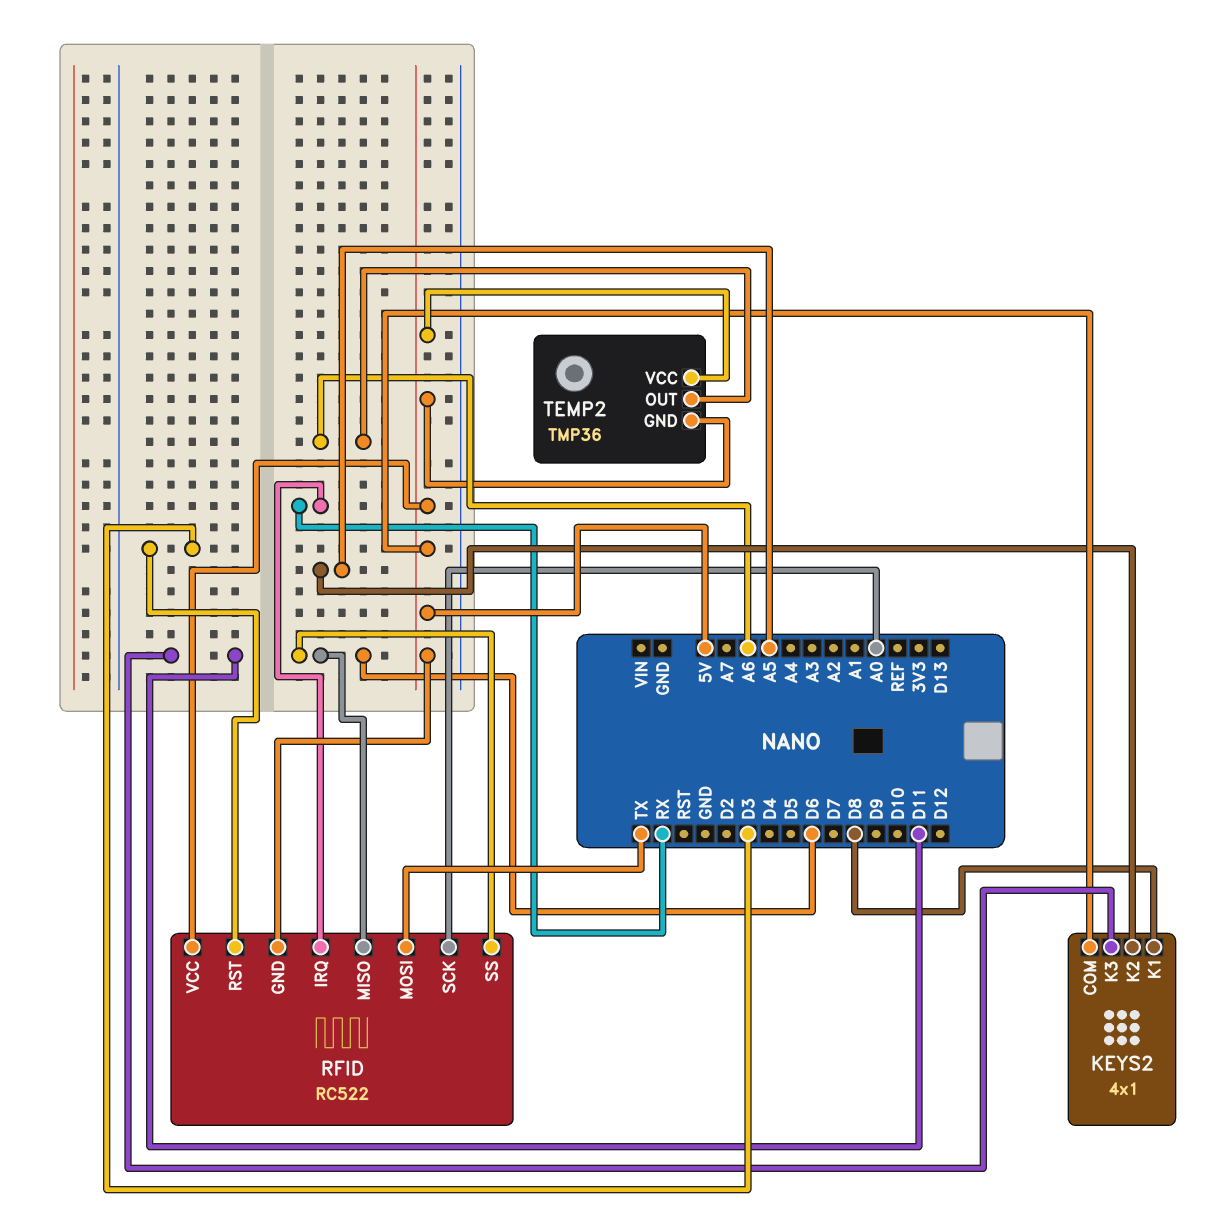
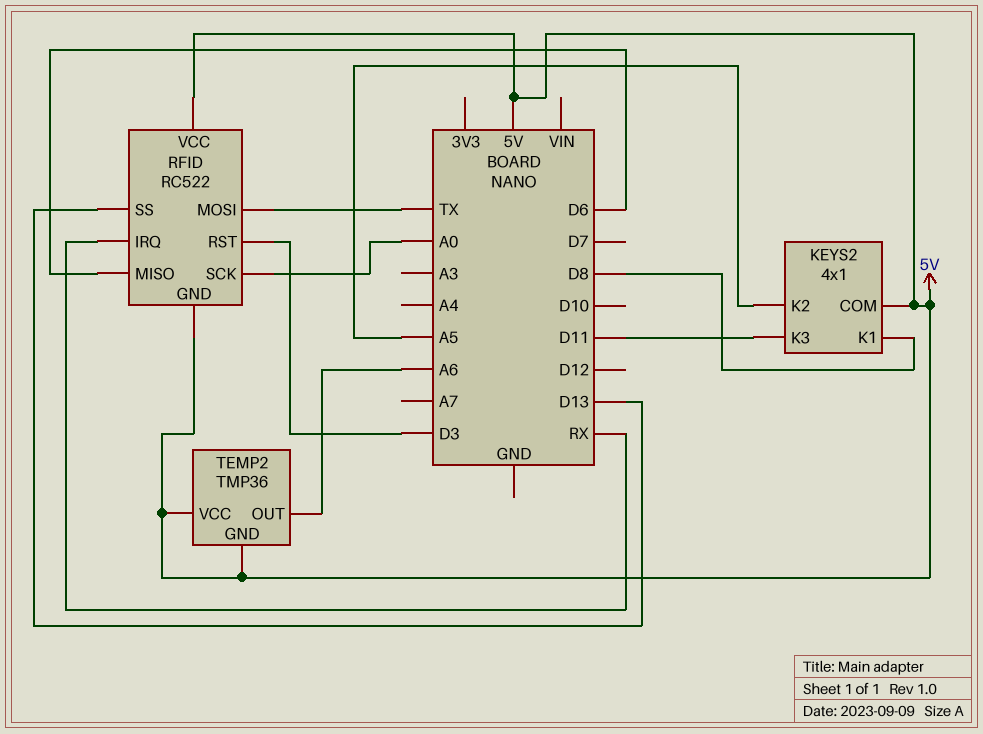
RFID pin SS: D6 -> D13

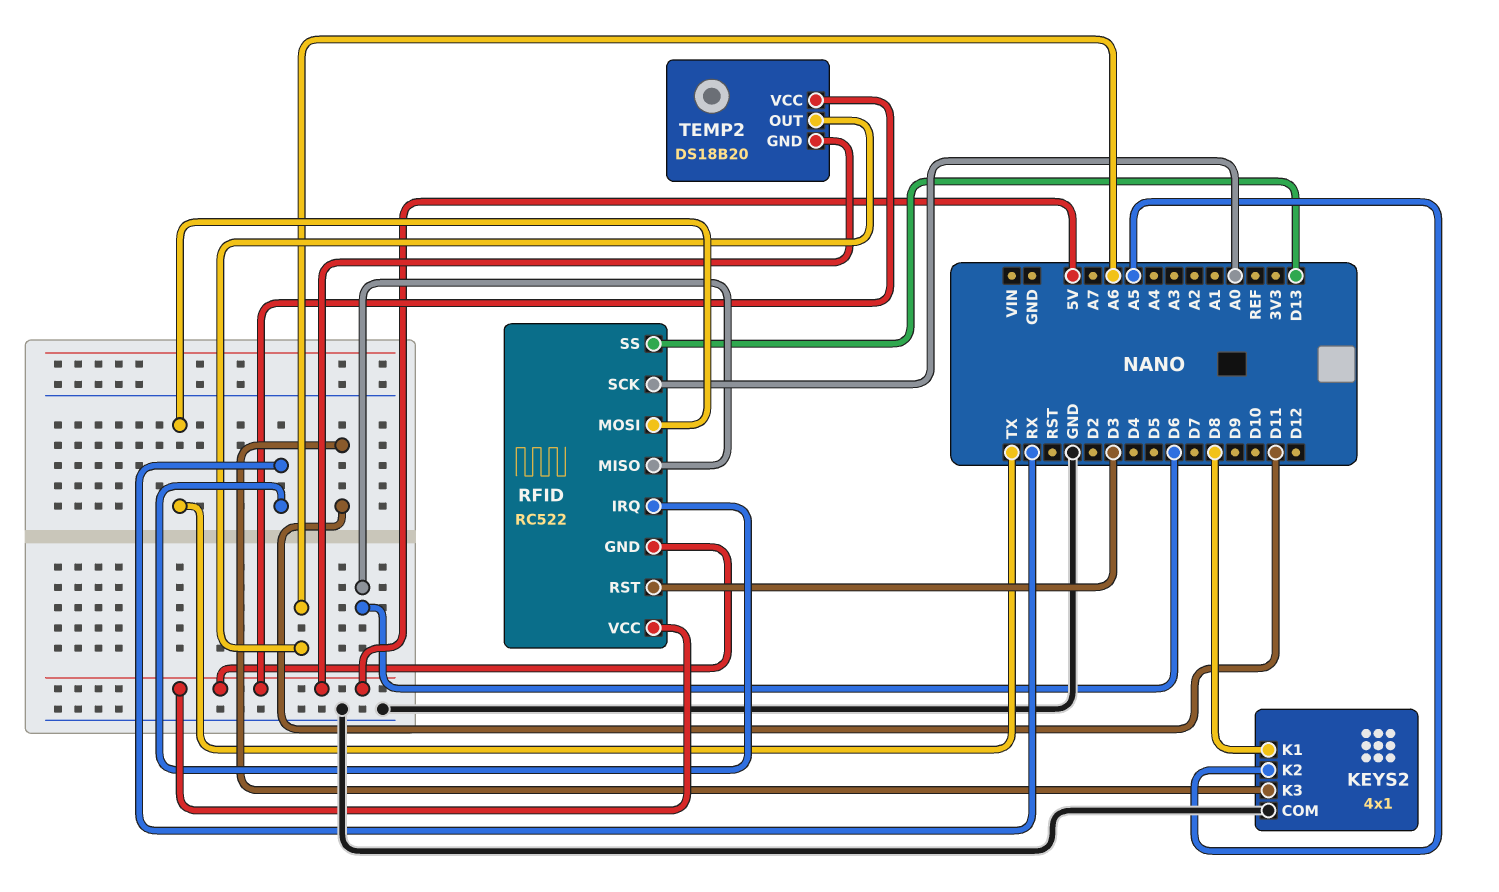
KEYS2 pin COM: 5V -> GND
TEMP2: TMP36 -> DS18B20

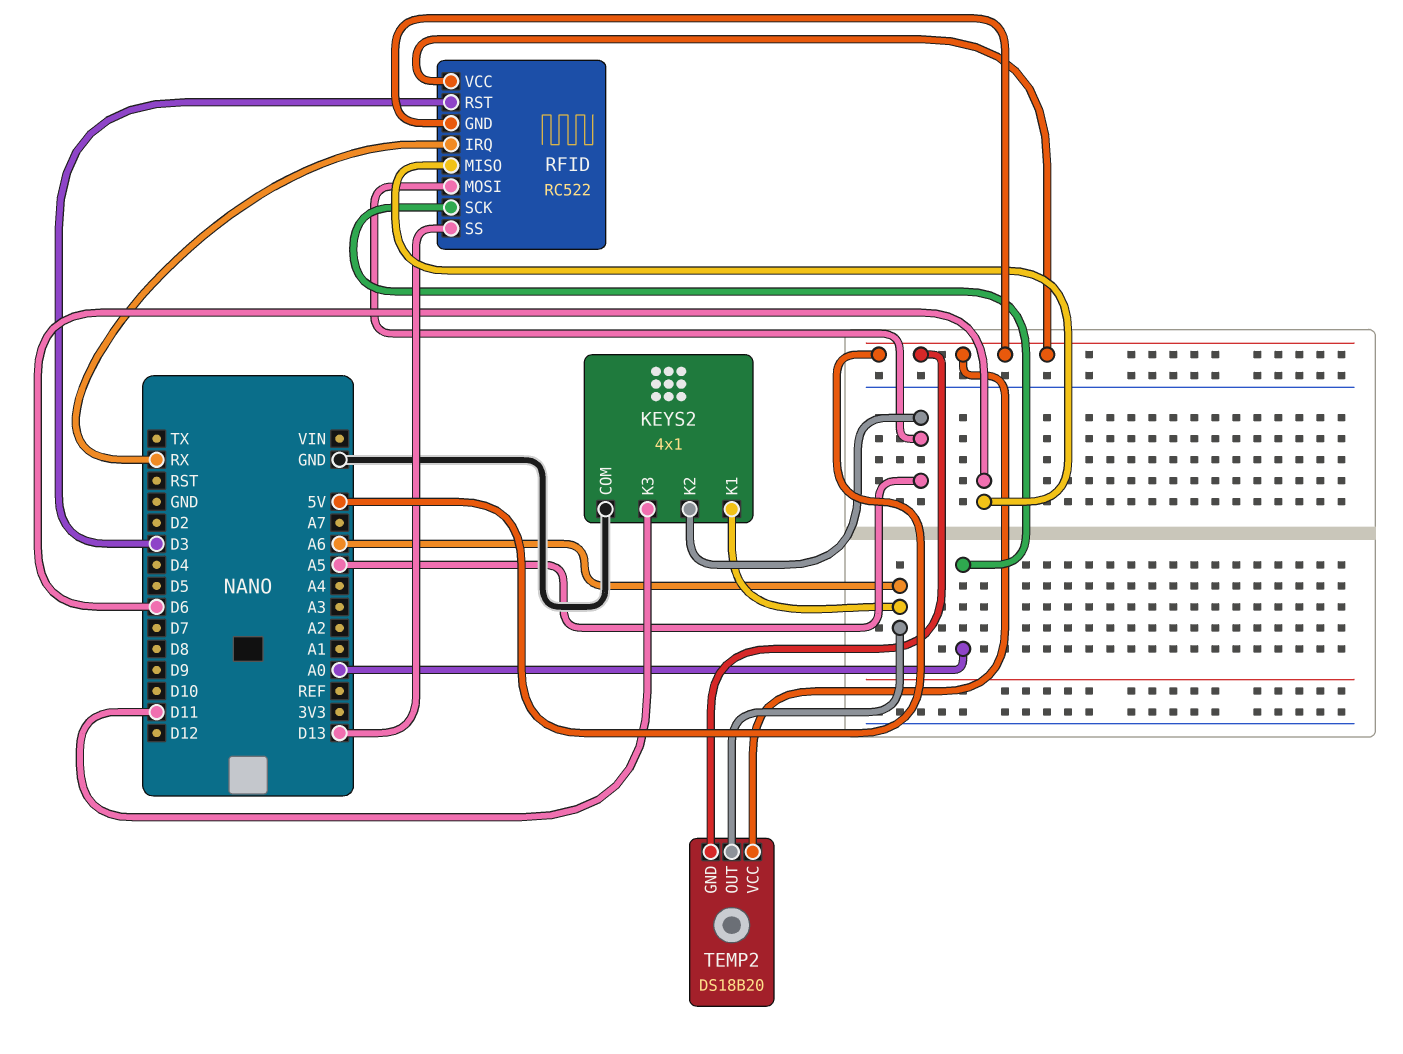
KEYS2 pin K1: D8 -> A6
RFID pin MOSI: TX -> A5

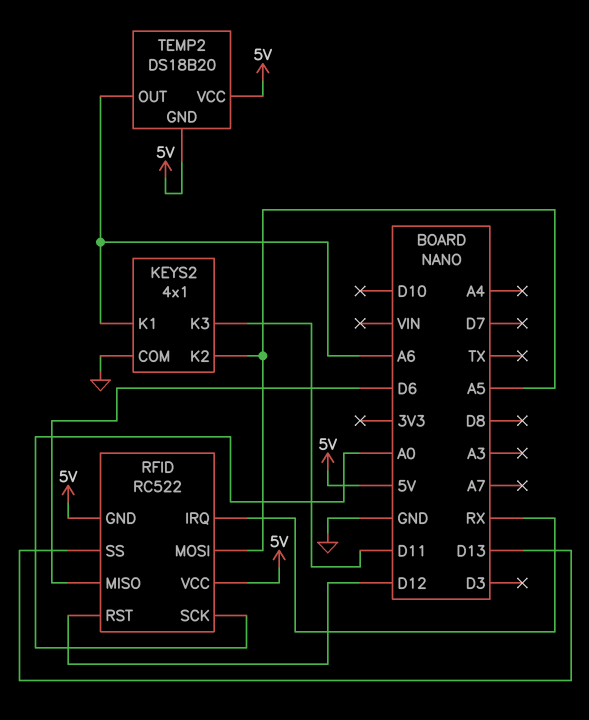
RFID pin RST: D3 -> D12

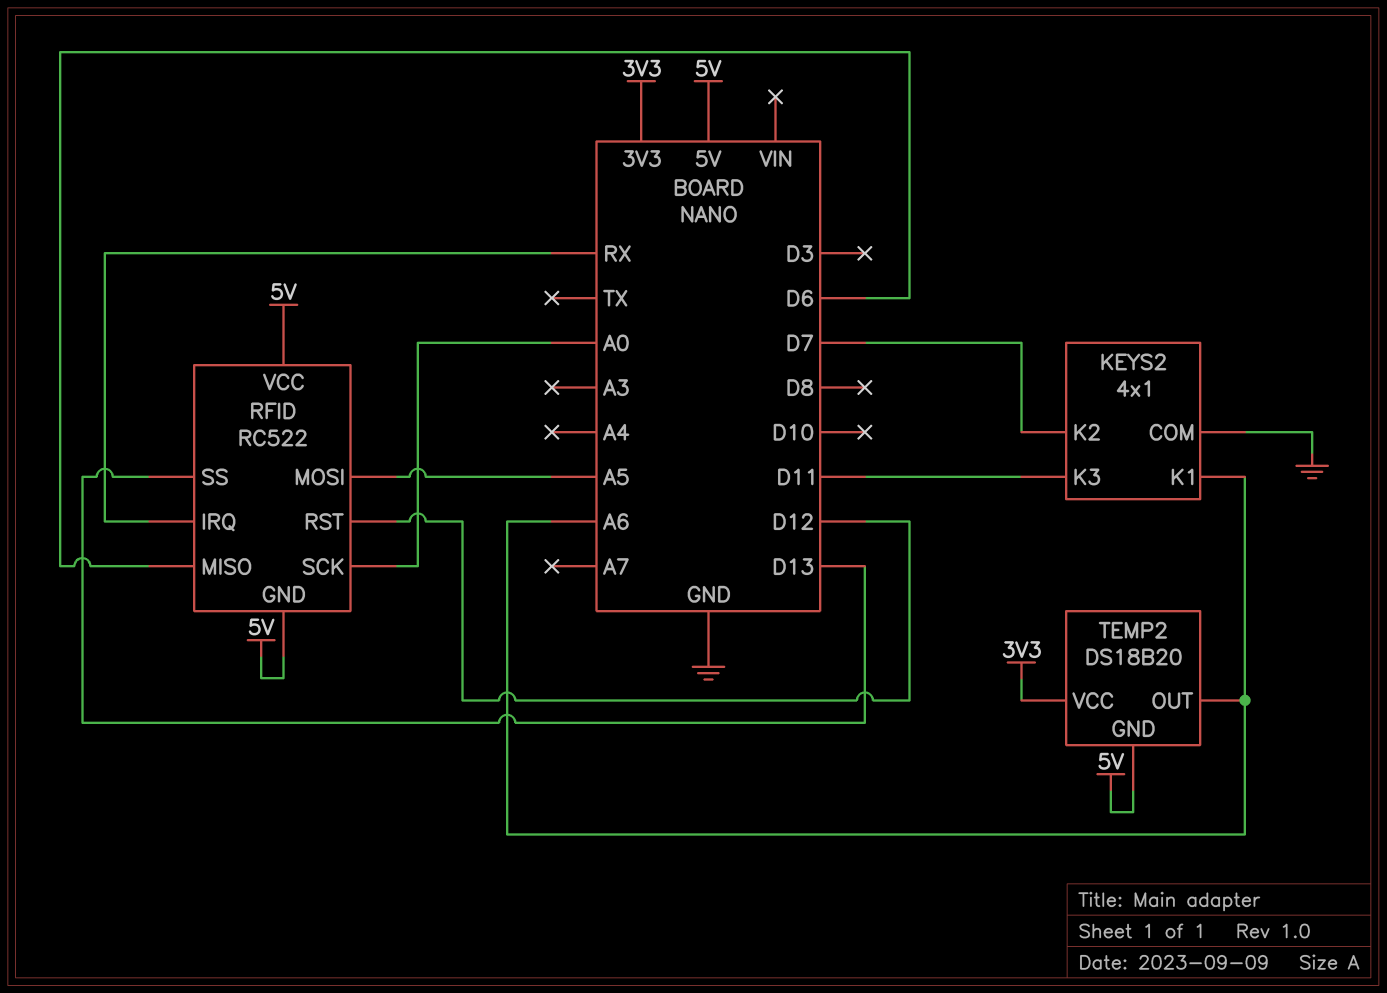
KEYS2 pin K2: A5 -> D7
TEMP2 pin VCC: 5V -> 3V3

